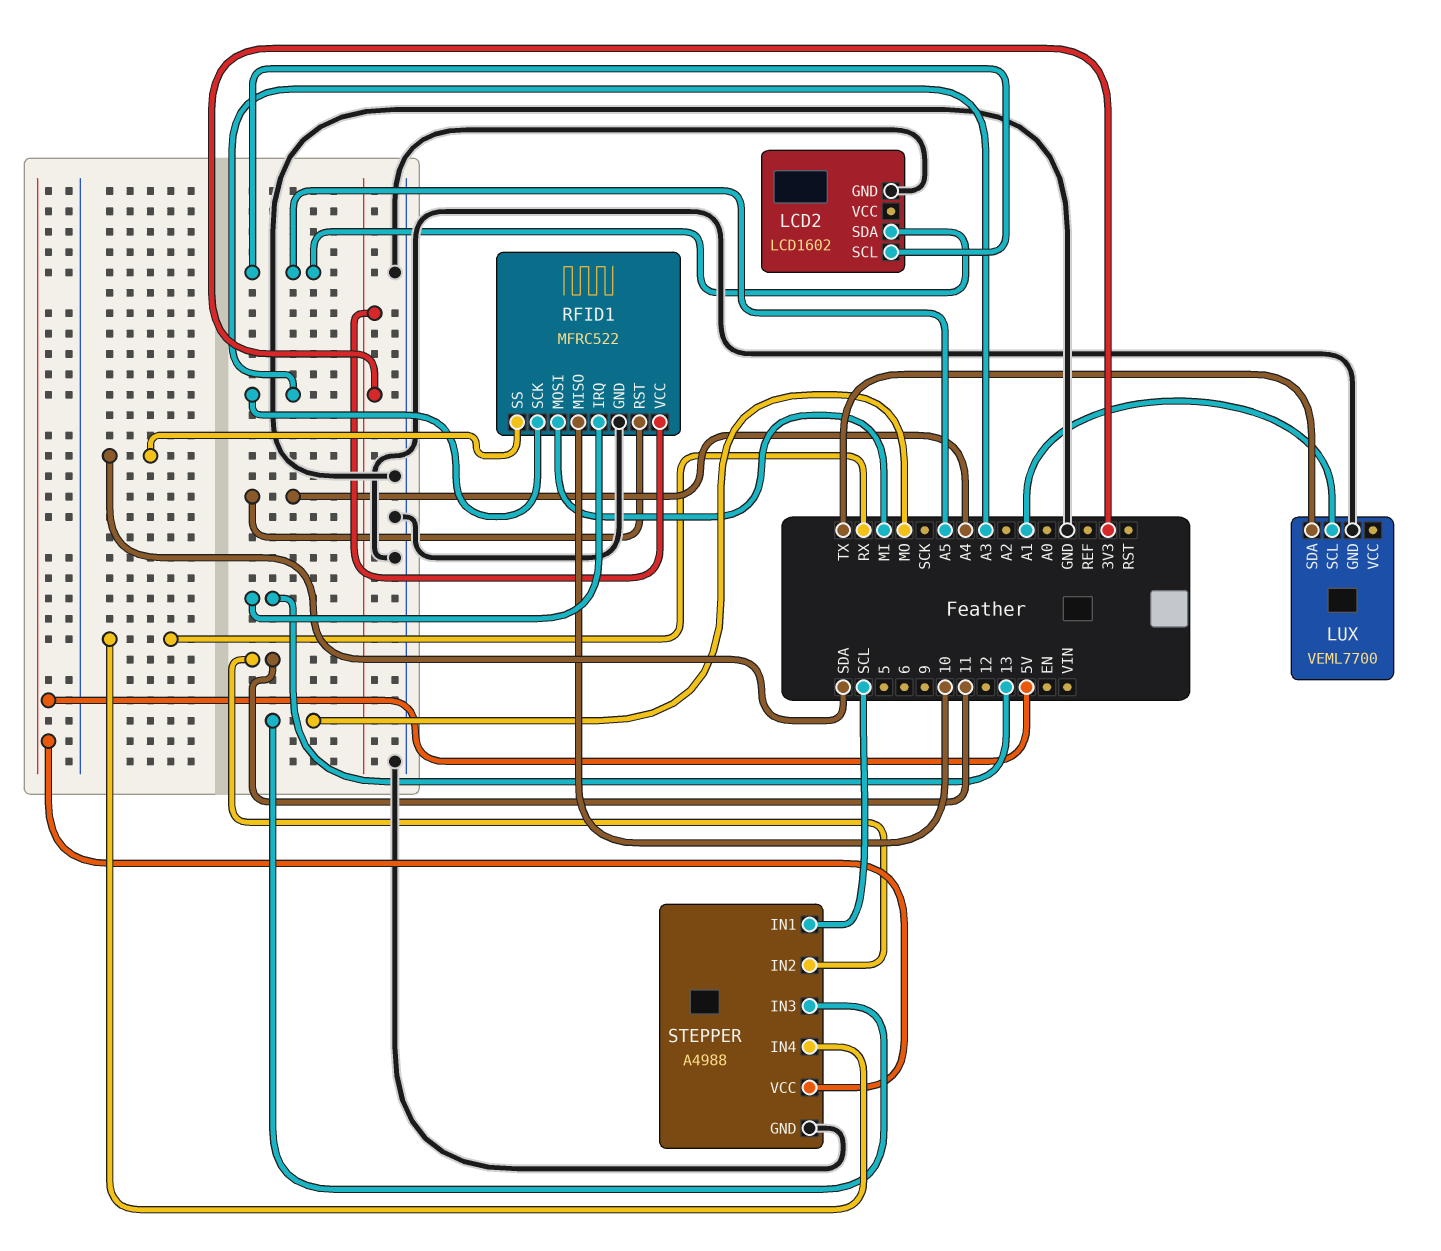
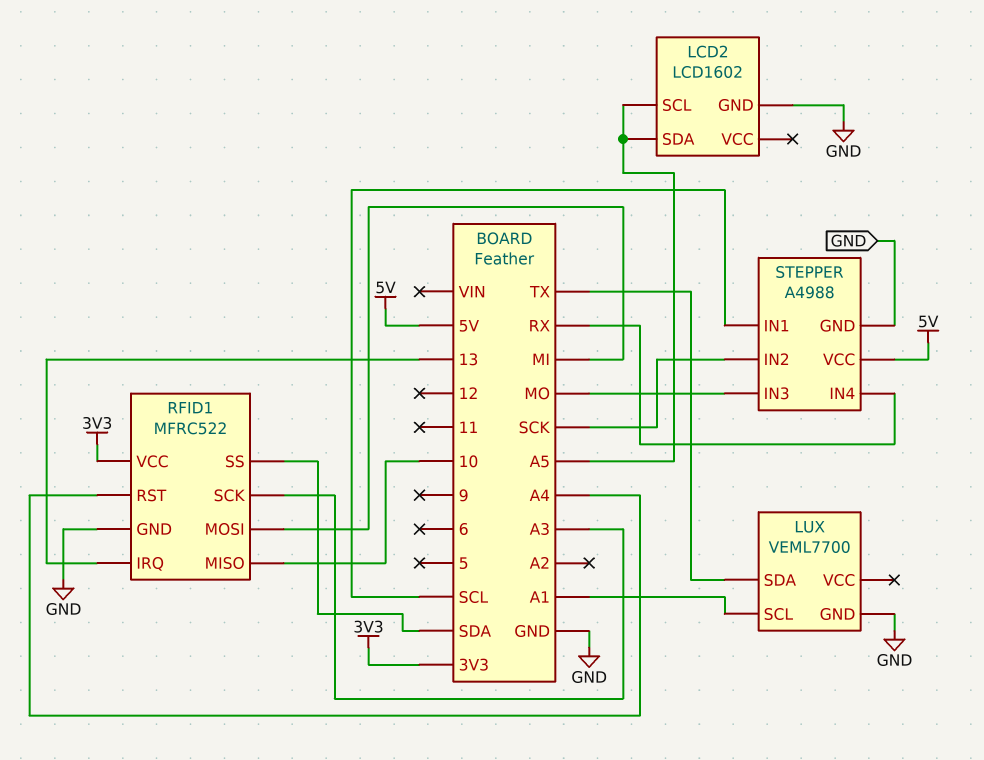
STEPPER pin IN2: 11 -> SCK

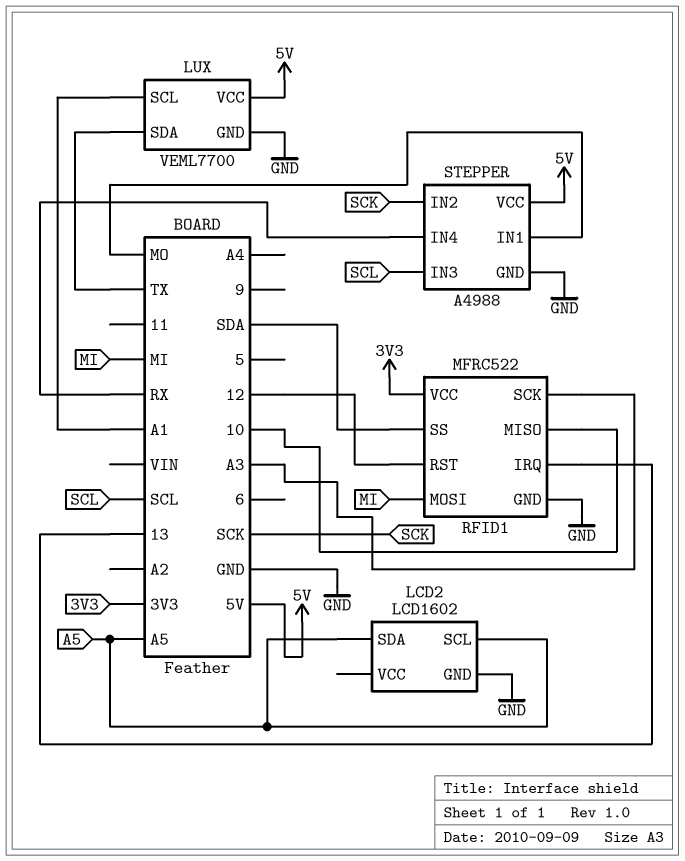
LUX pin VCC: none -> 5V
RFID1 pin RST: A4 -> 12
STEPPER pin IN1: SCL -> MO
STEPPER pin IN3: MO -> SCL

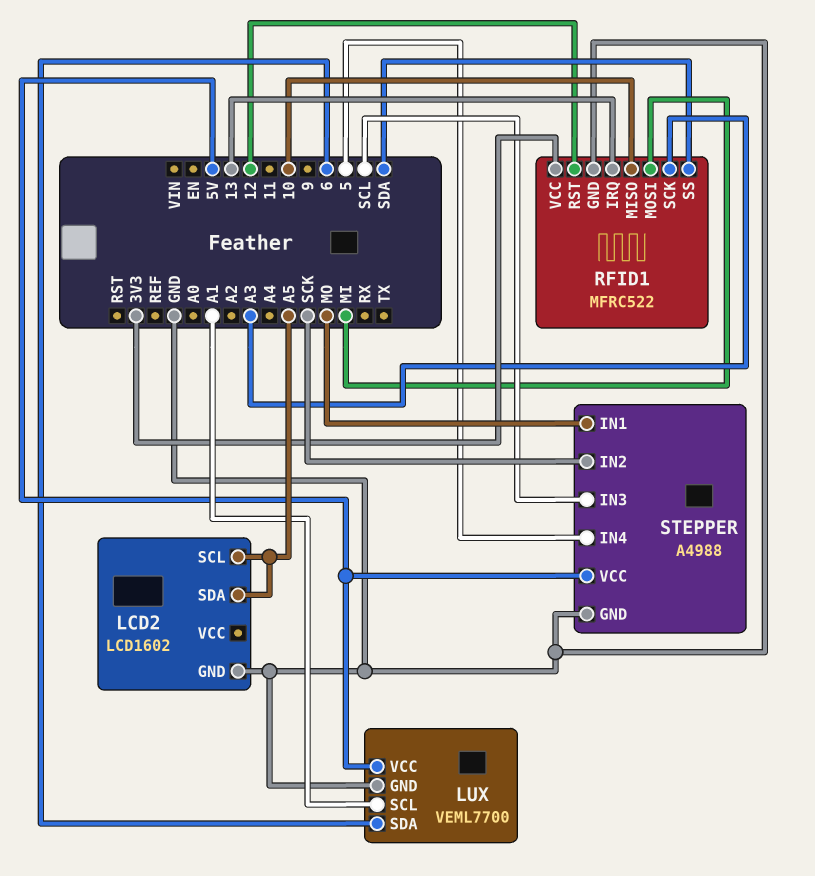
LUX pin SDA: TX -> 6
STEPPER pin IN4: RX -> 5

